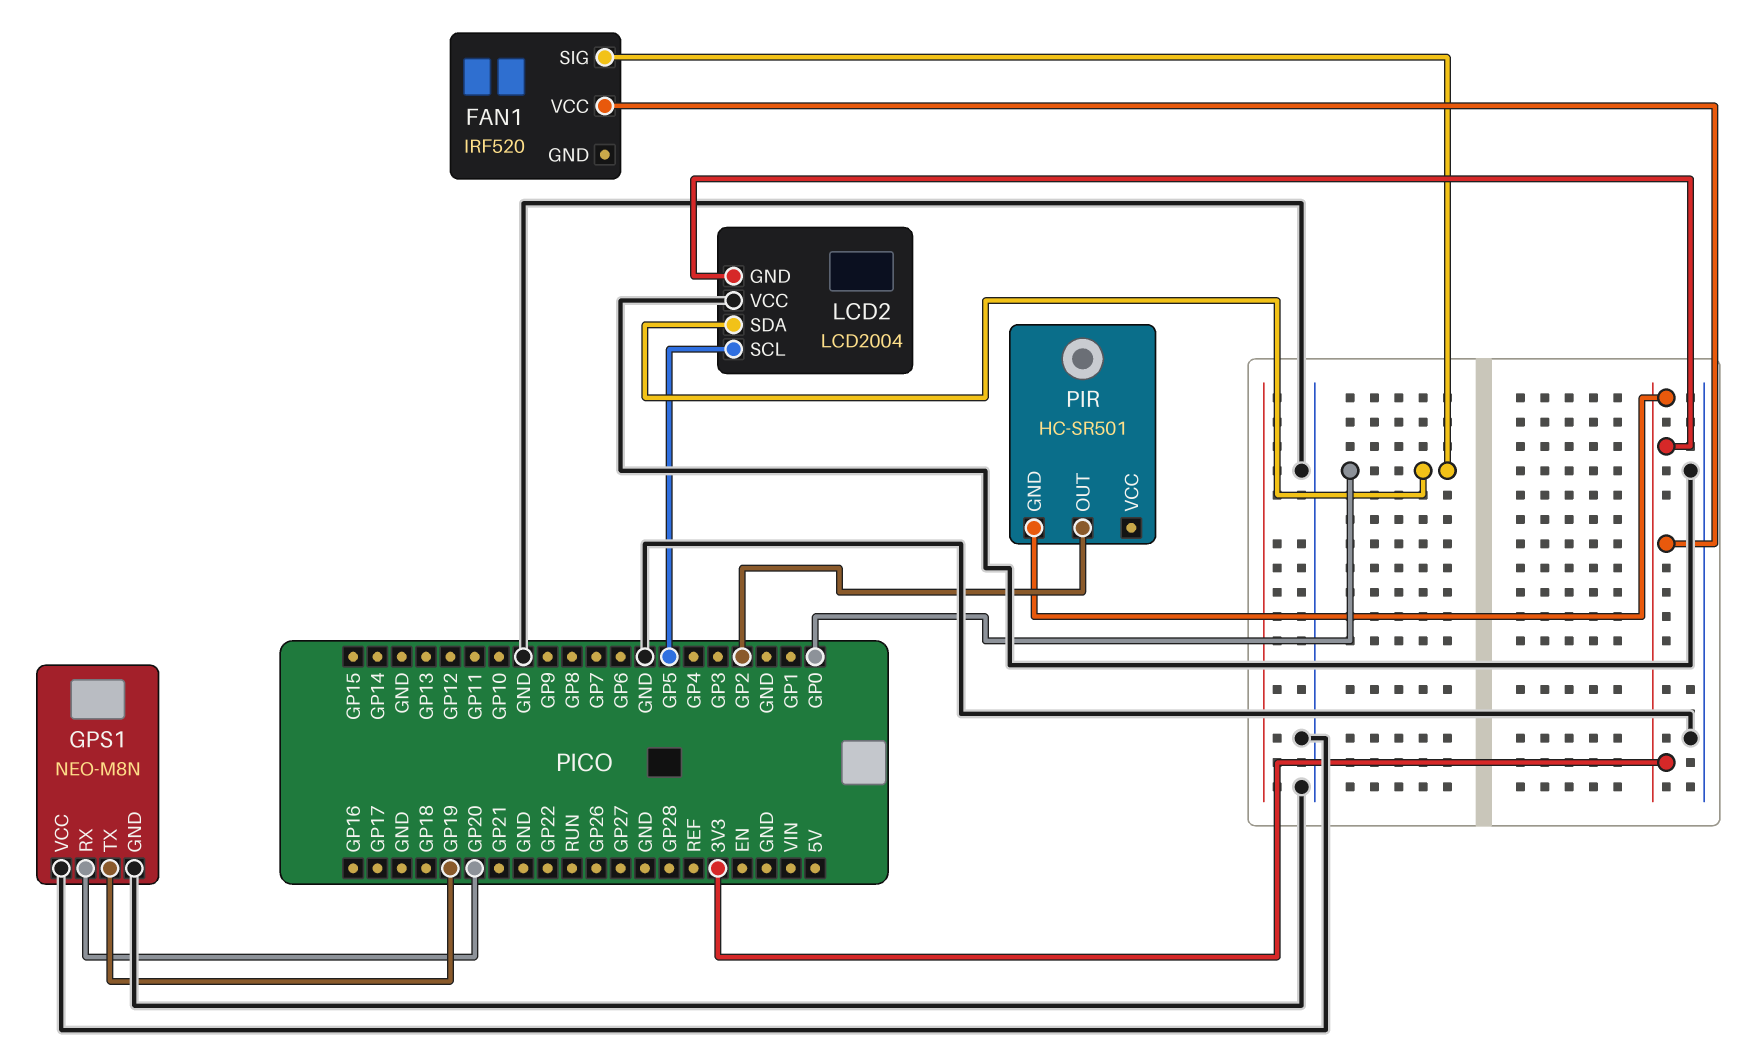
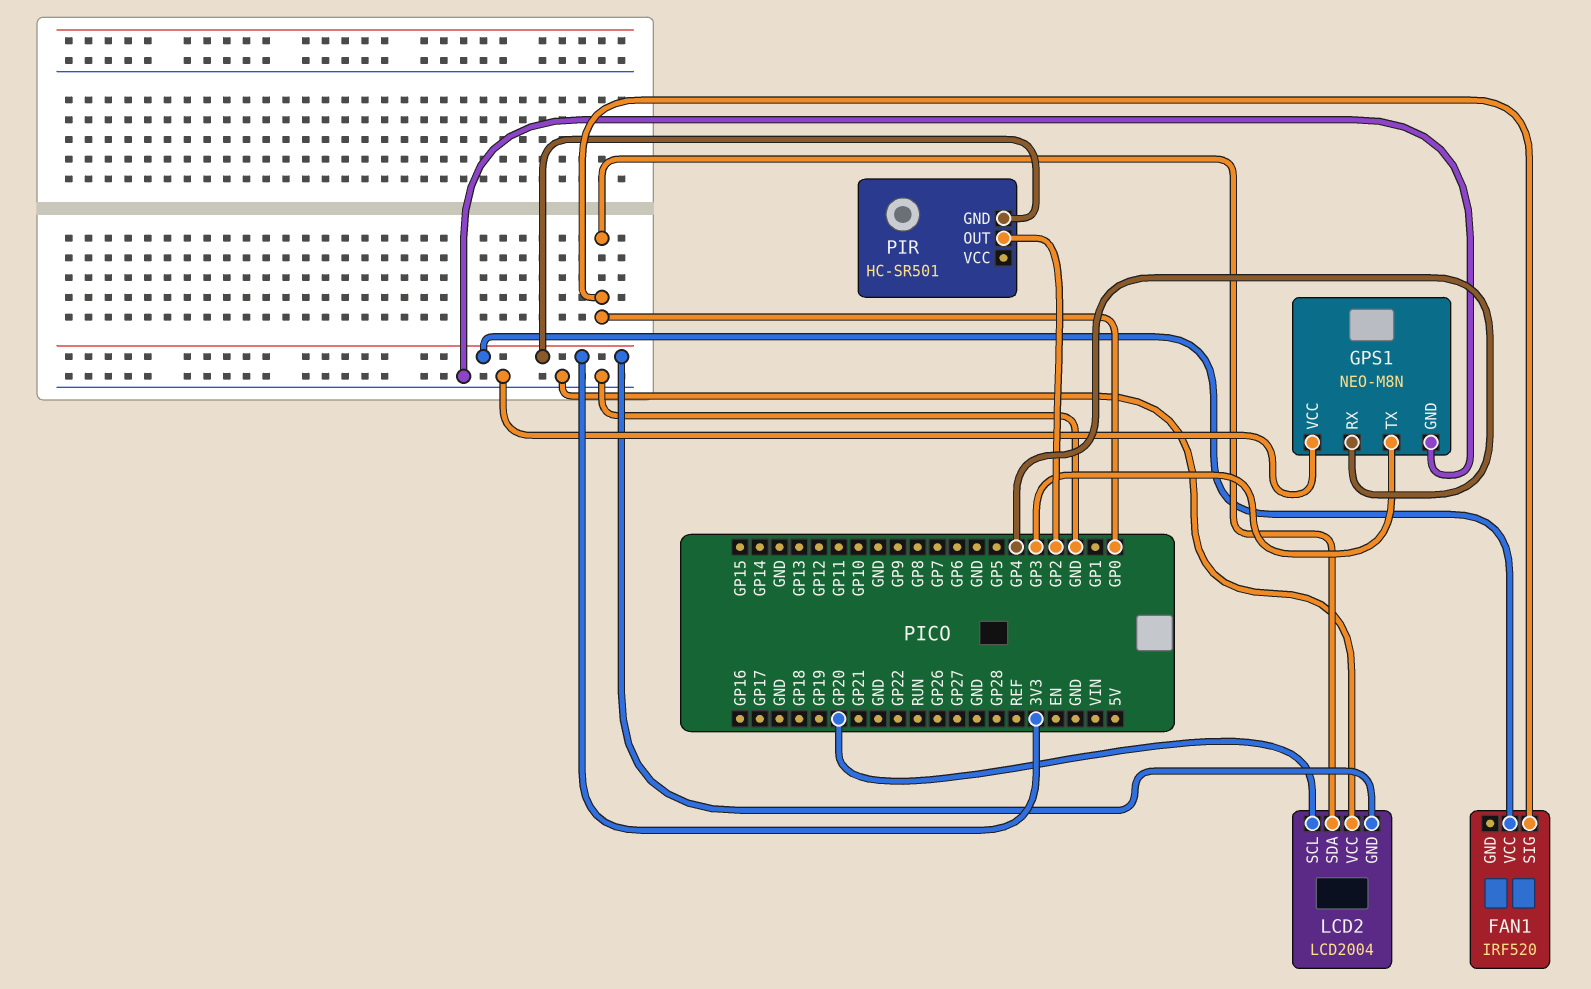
GPS1 pin RX: GP20 -> GP4
GPS1 pin TX: GP19 -> GP3
LCD2 pin SCL: GP5 -> GP20

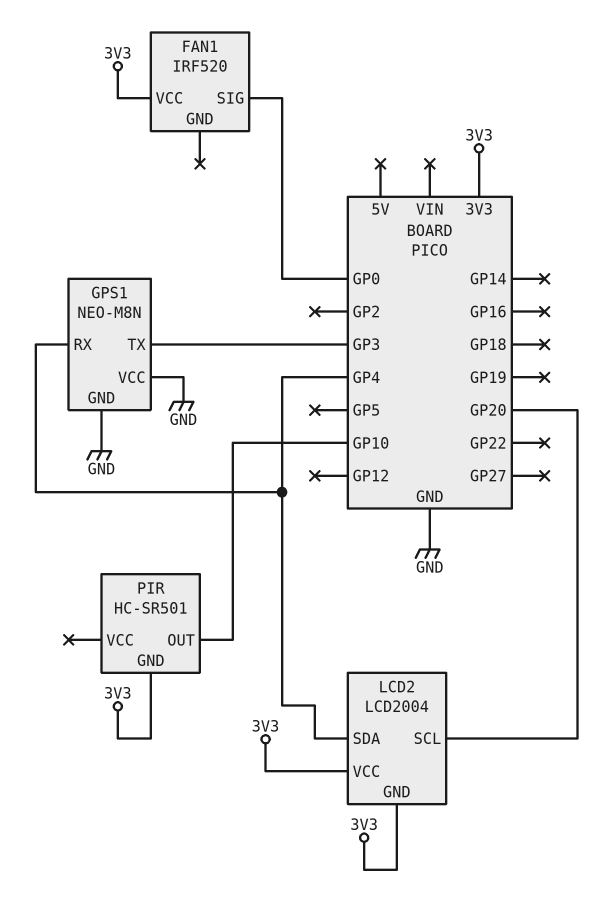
LCD2 pin SDA: GP0 -> GP4
LCD2 pin VCC: GND -> 3V3
PIR pin OUT: GP2 -> GP10

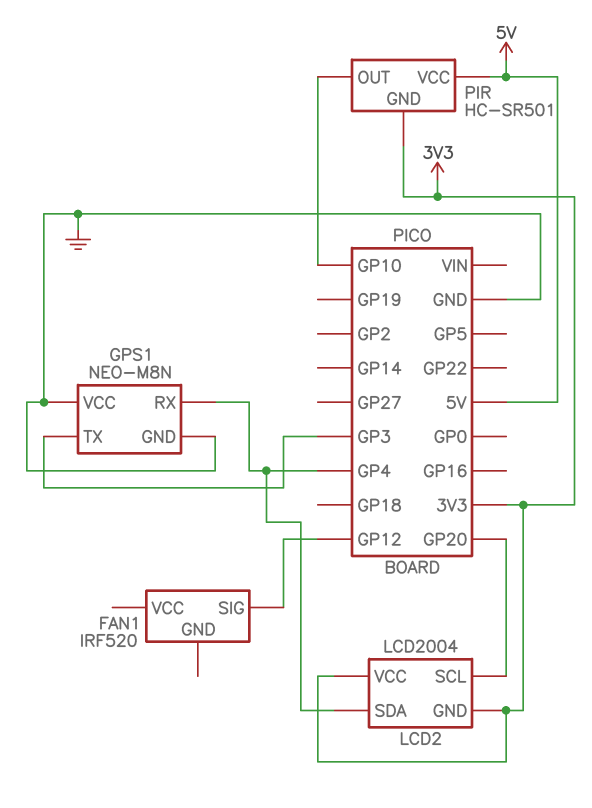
FAN1 pin SIG: GP0 -> GP12
FAN1 pin VCC: 3V3 -> none
PIR pin VCC: none -> 5V

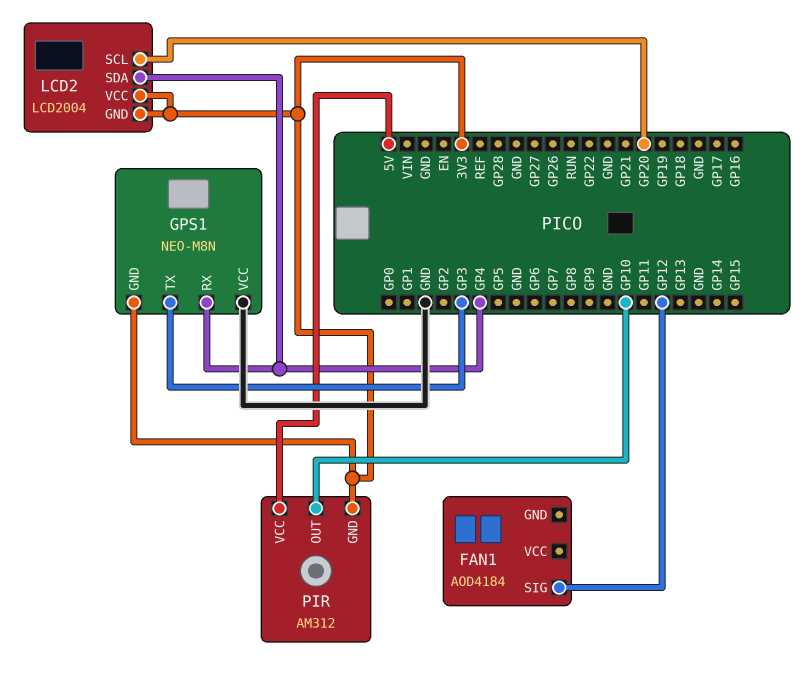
FAN1: IRF520 -> AOD4184
GPS1 pin GND: GND -> 3V3
PIR: HC-SR501 -> AM312

